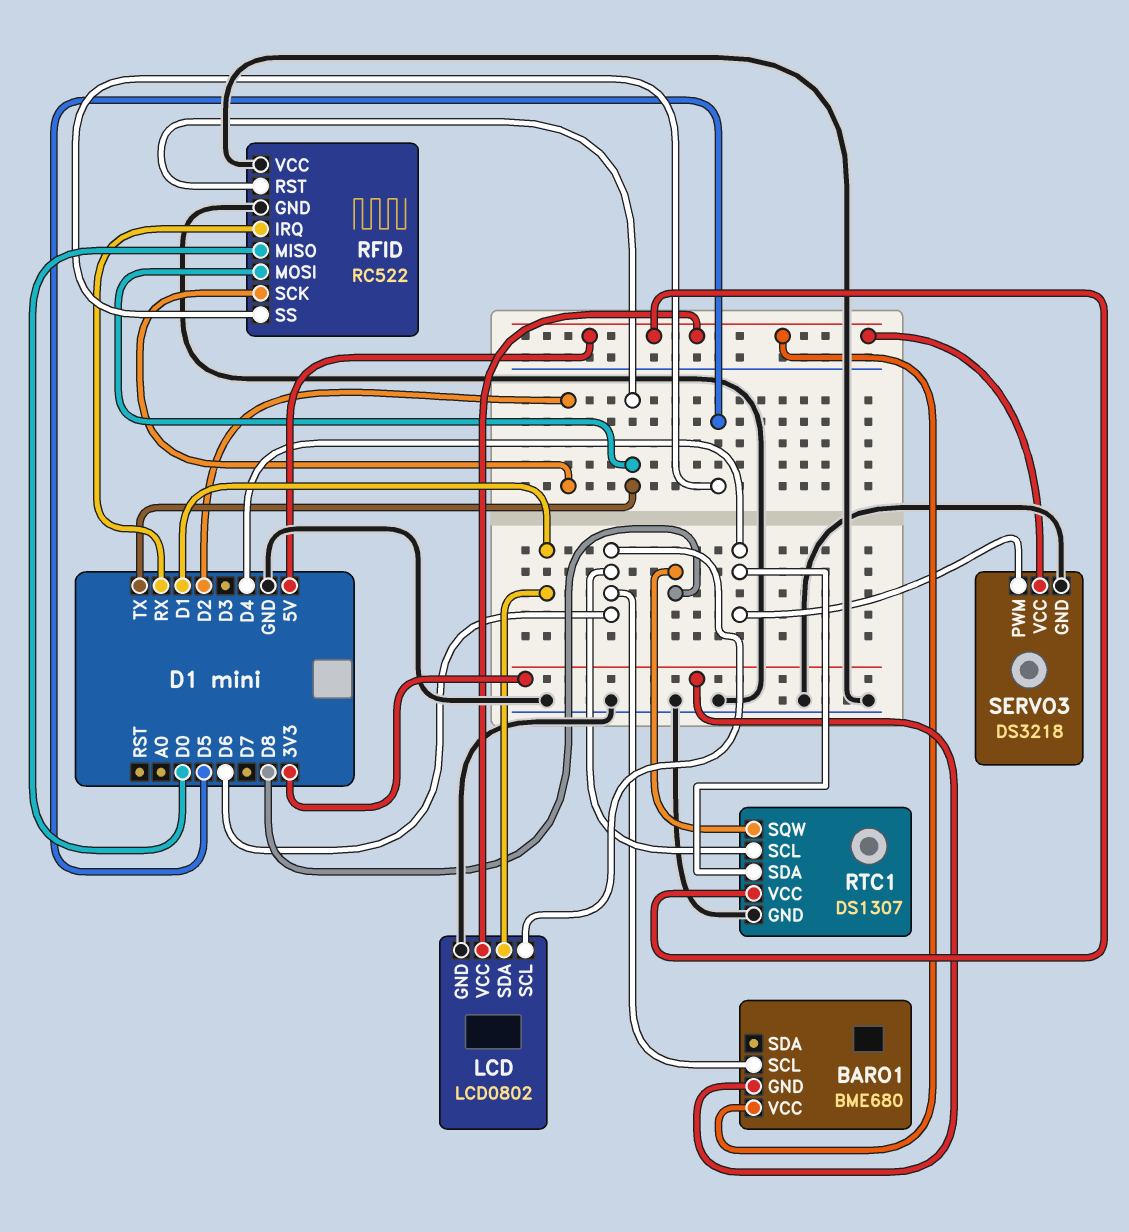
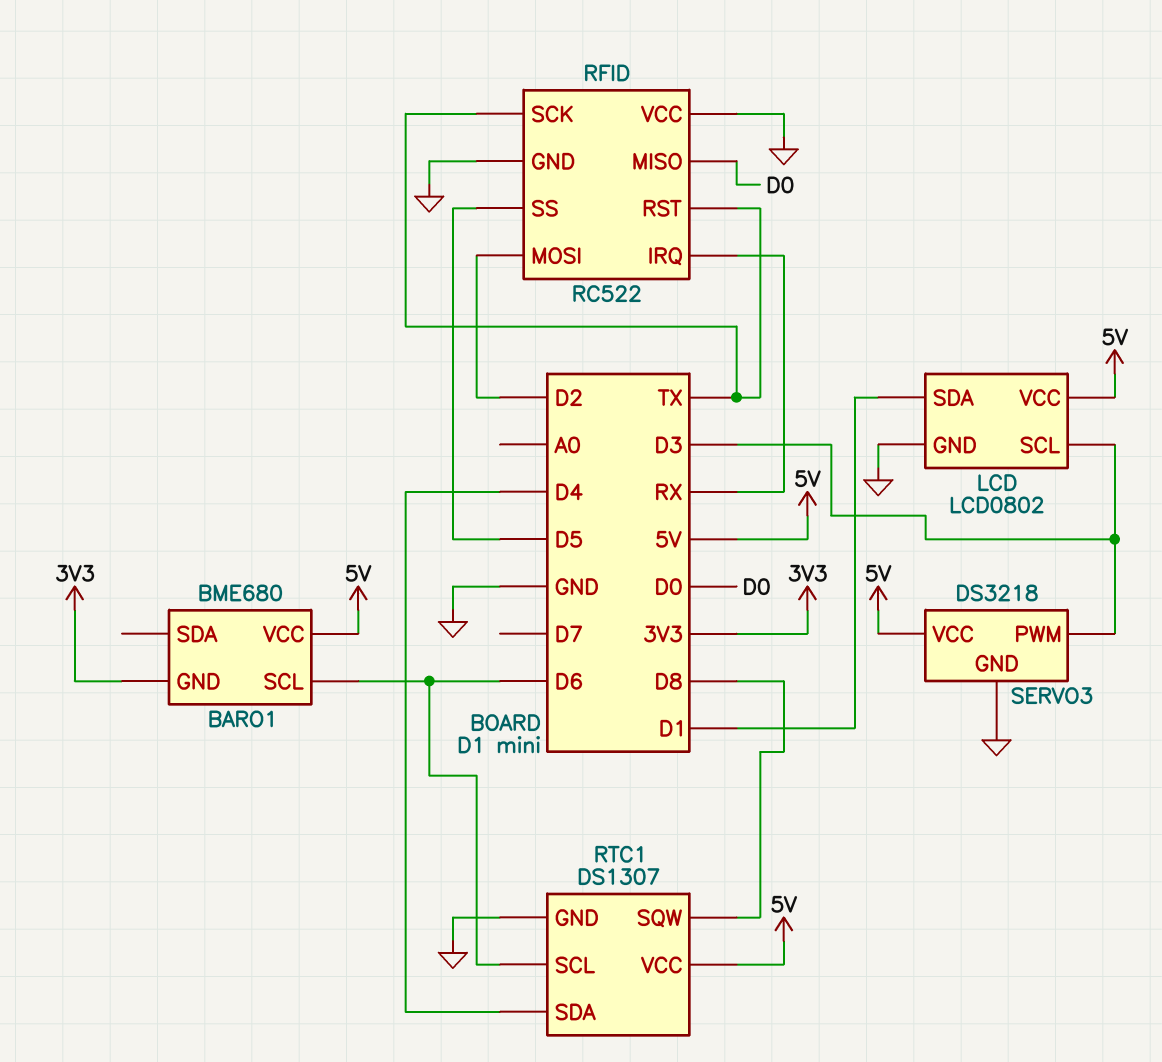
LCD pin SCL: D6 -> D3
RFID pin MOSI: TX -> D2
RFID pin SCK: D2 -> TX
SERVO3 pin PWM: D4 -> D3

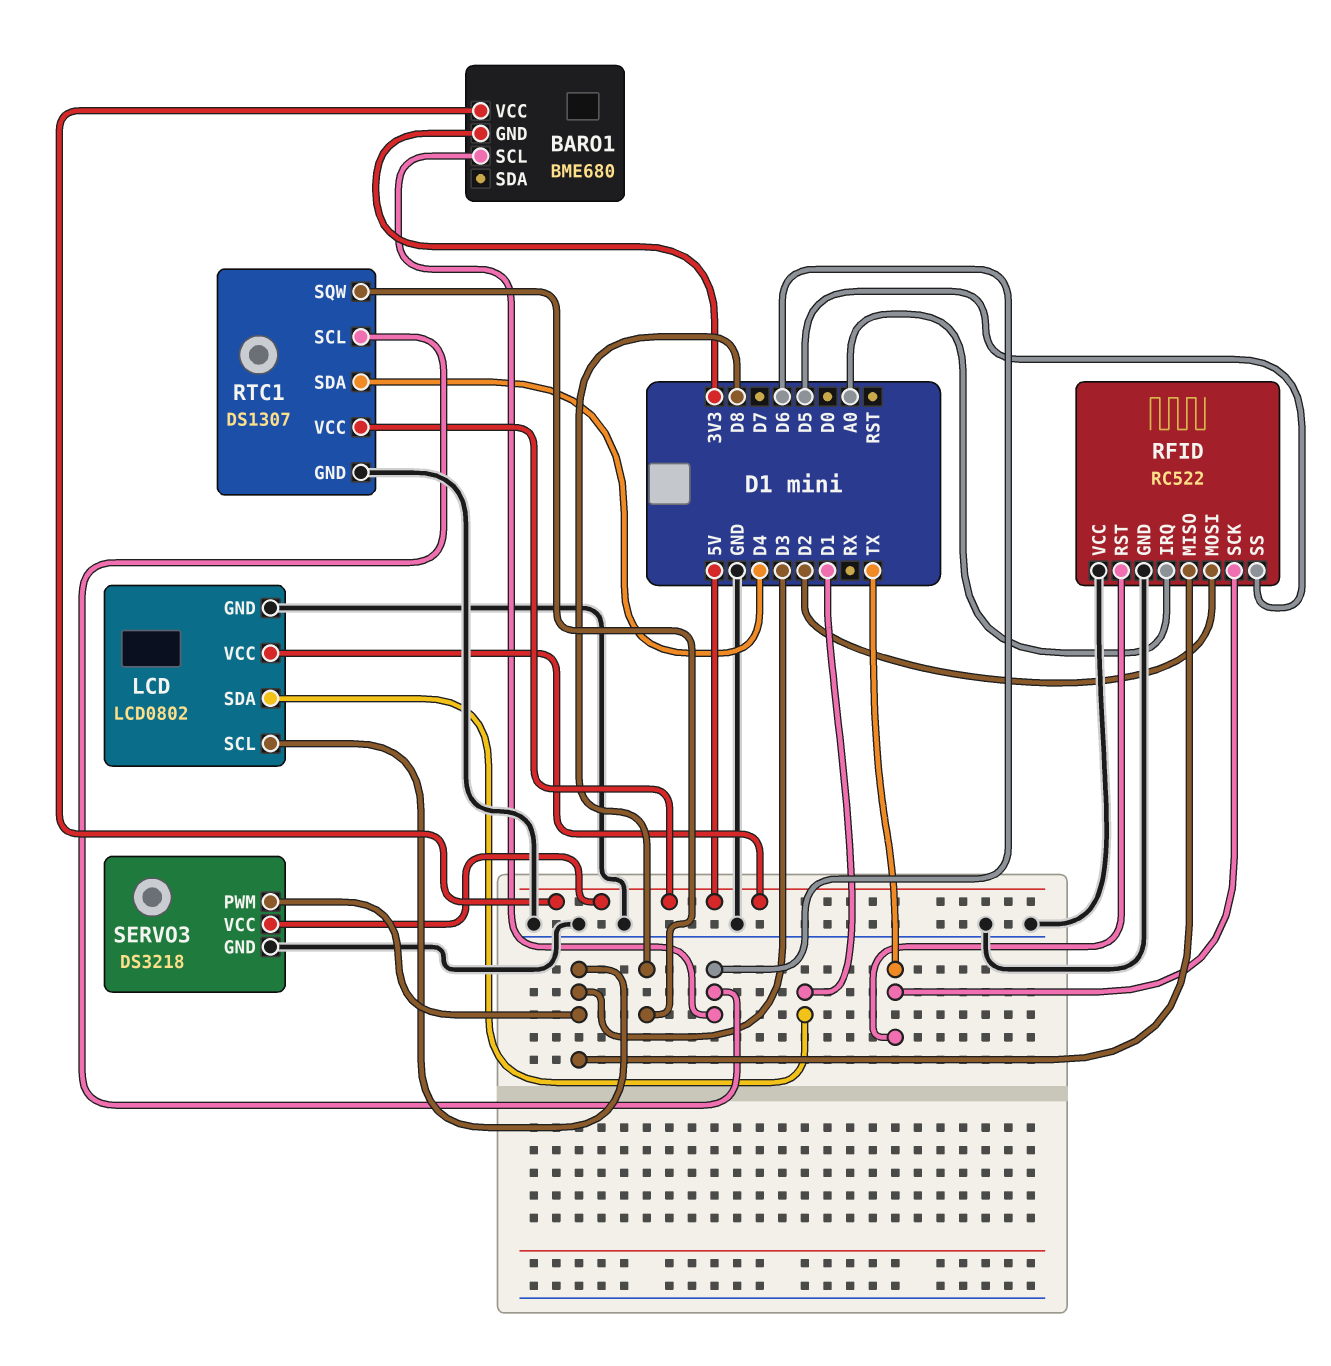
RFID pin IRQ: RX -> A0
RFID pin MISO: D0 -> D3

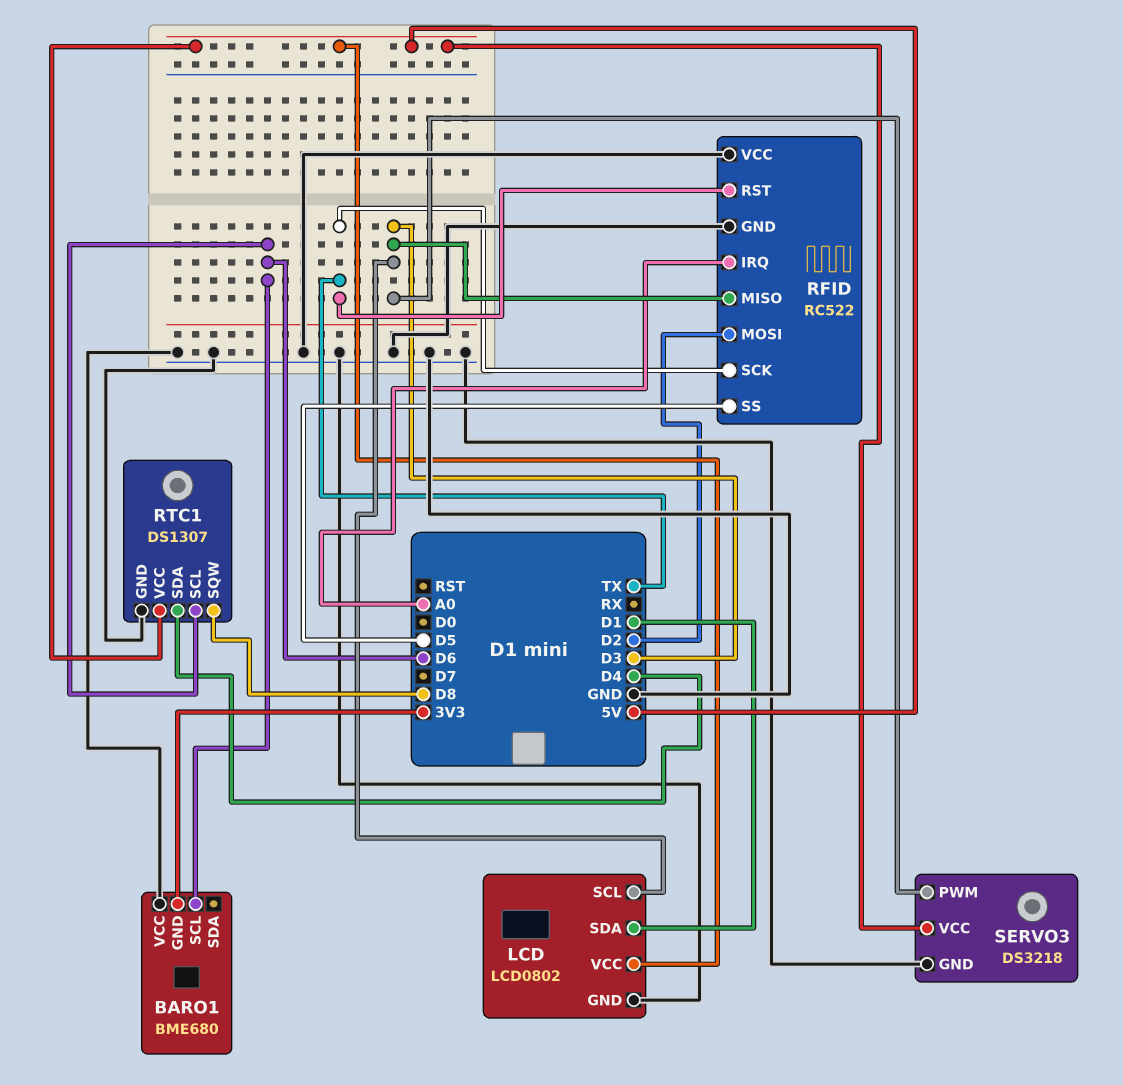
BARO1 pin VCC: 5V -> GND

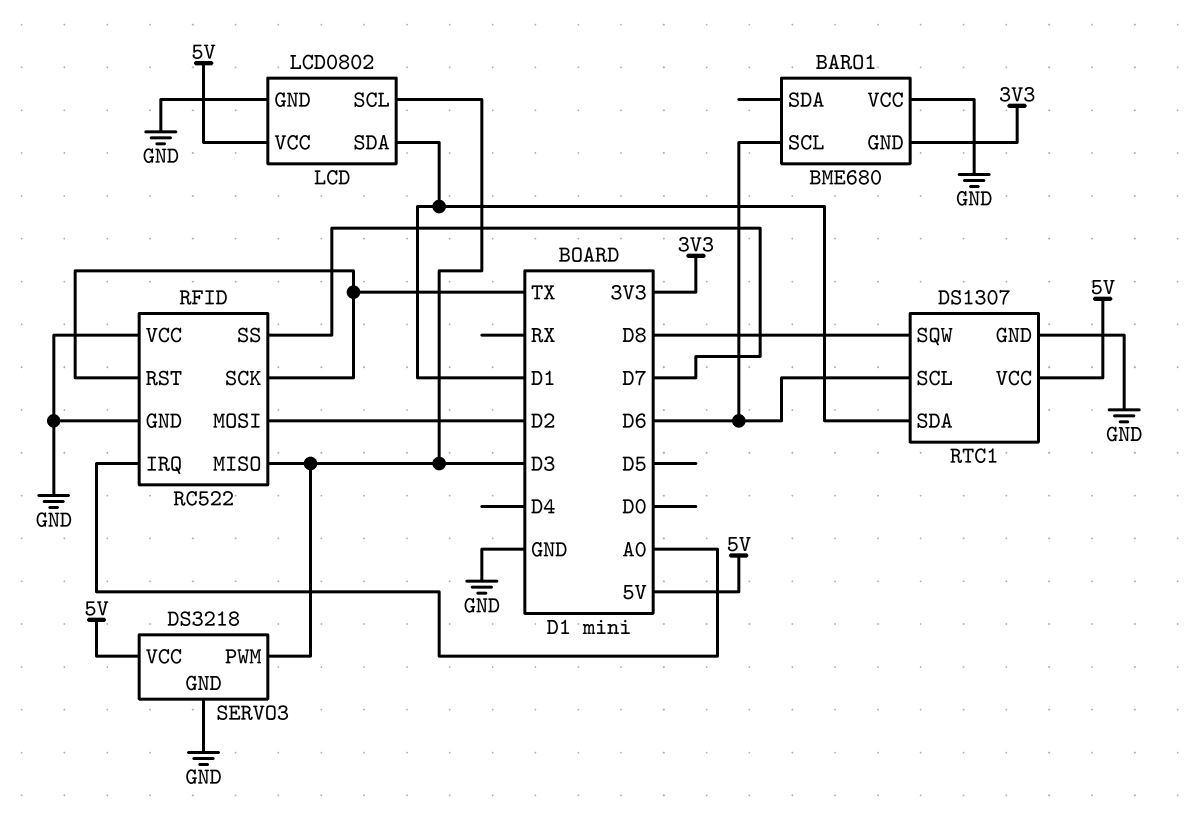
RFID pin SS: D5 -> D7
RTC1 pin SDA: D4 -> D1

